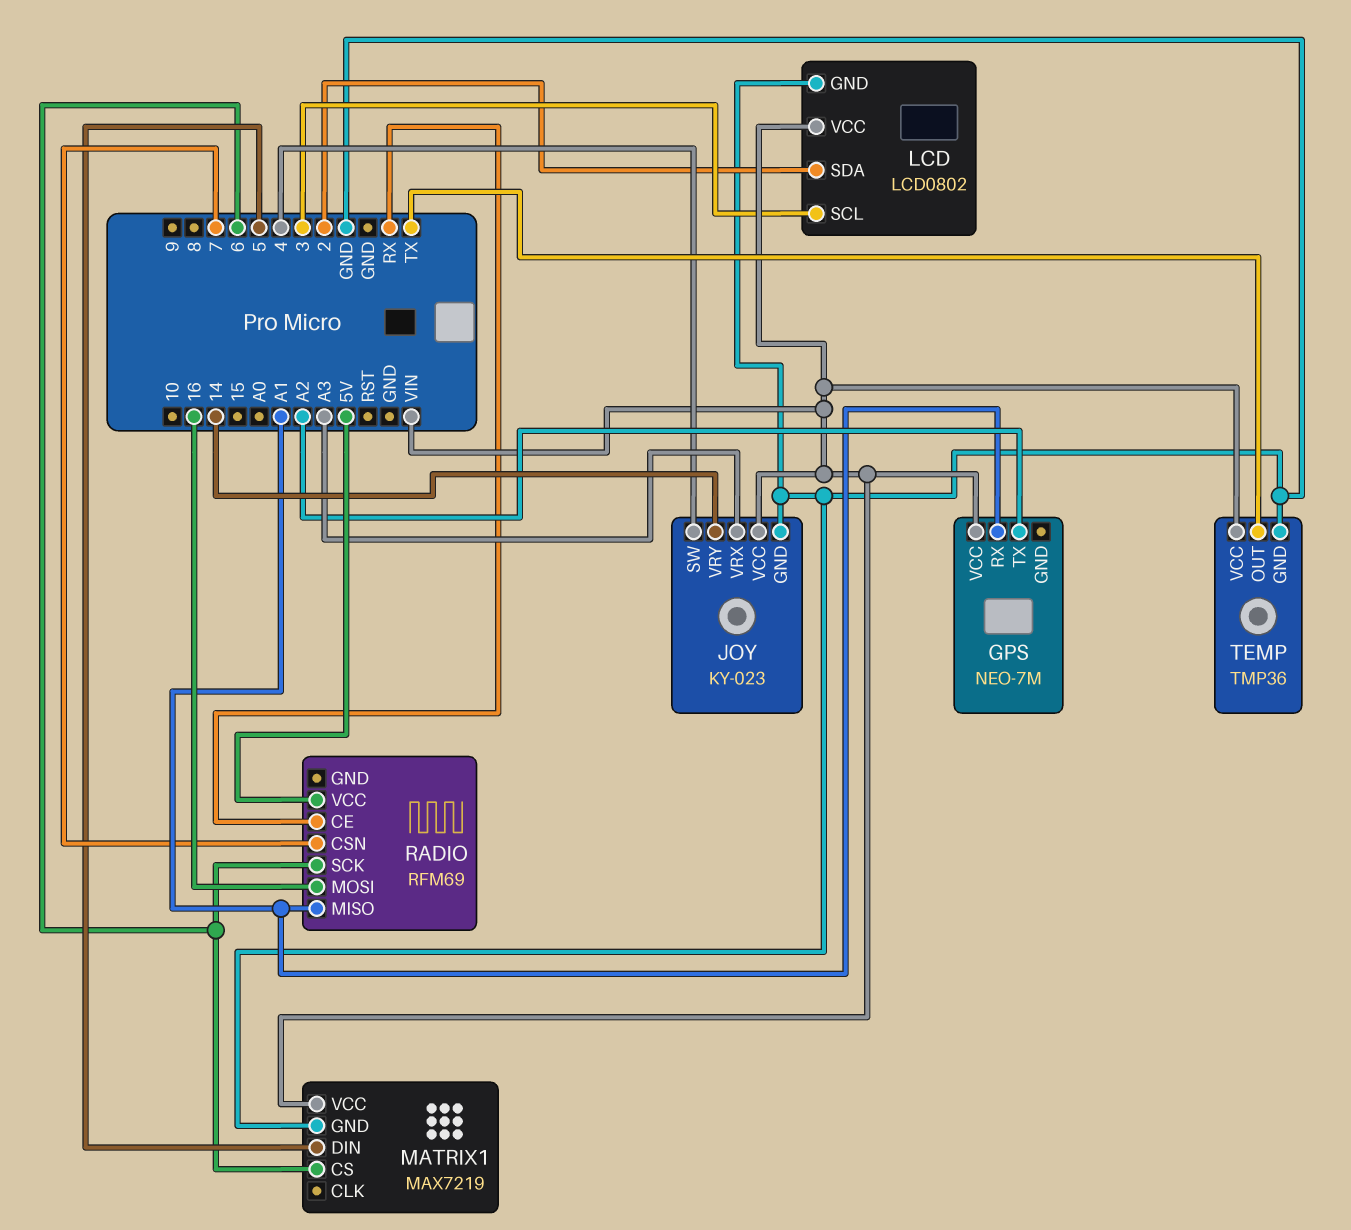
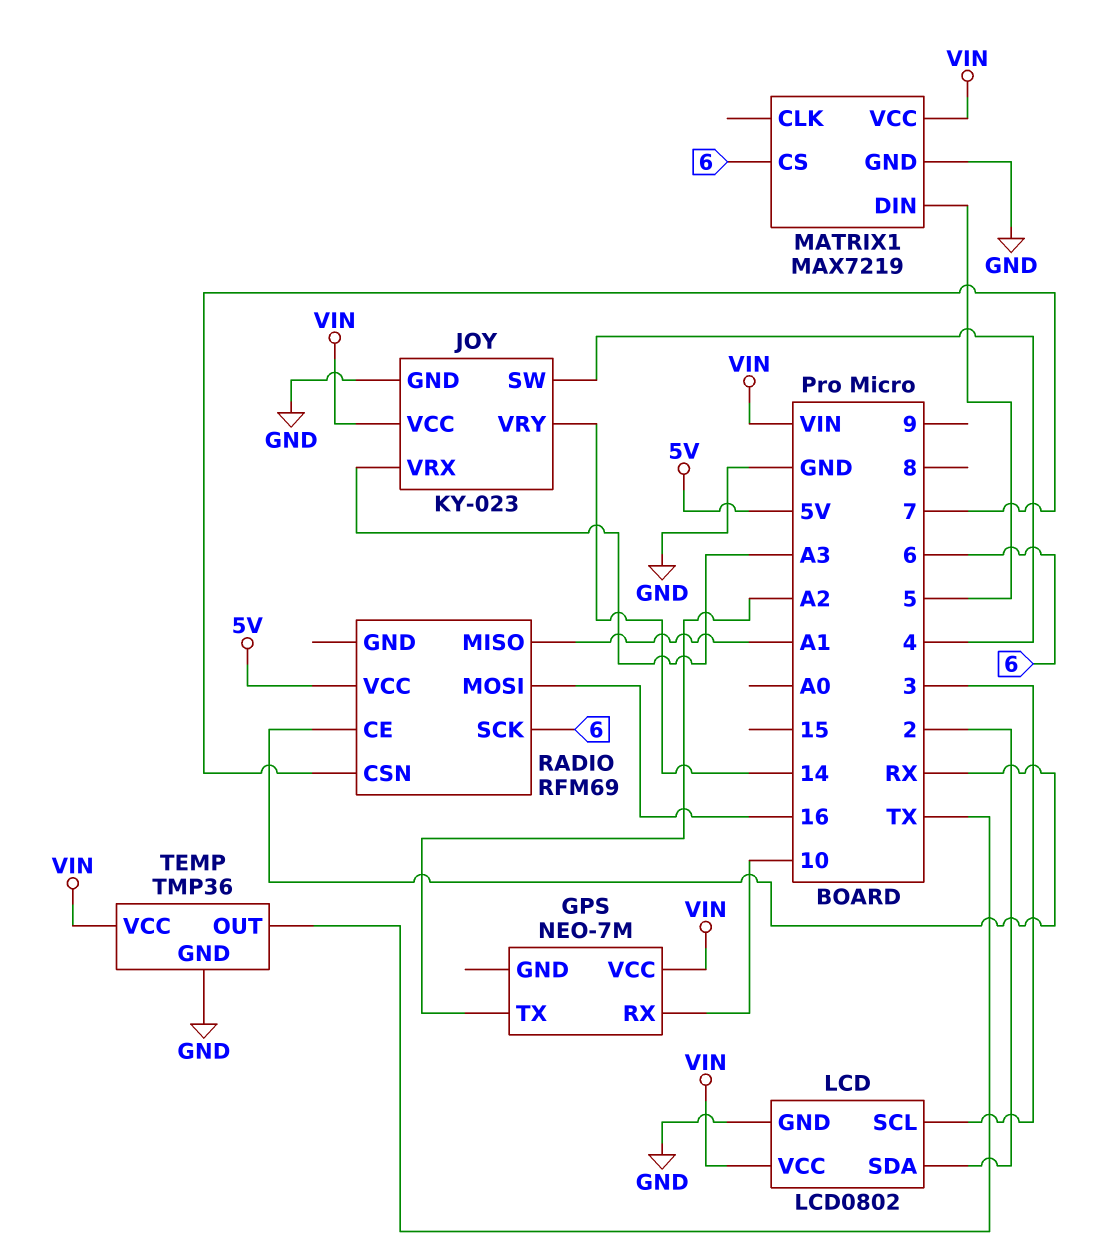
GPS pin RX: A1 -> 10

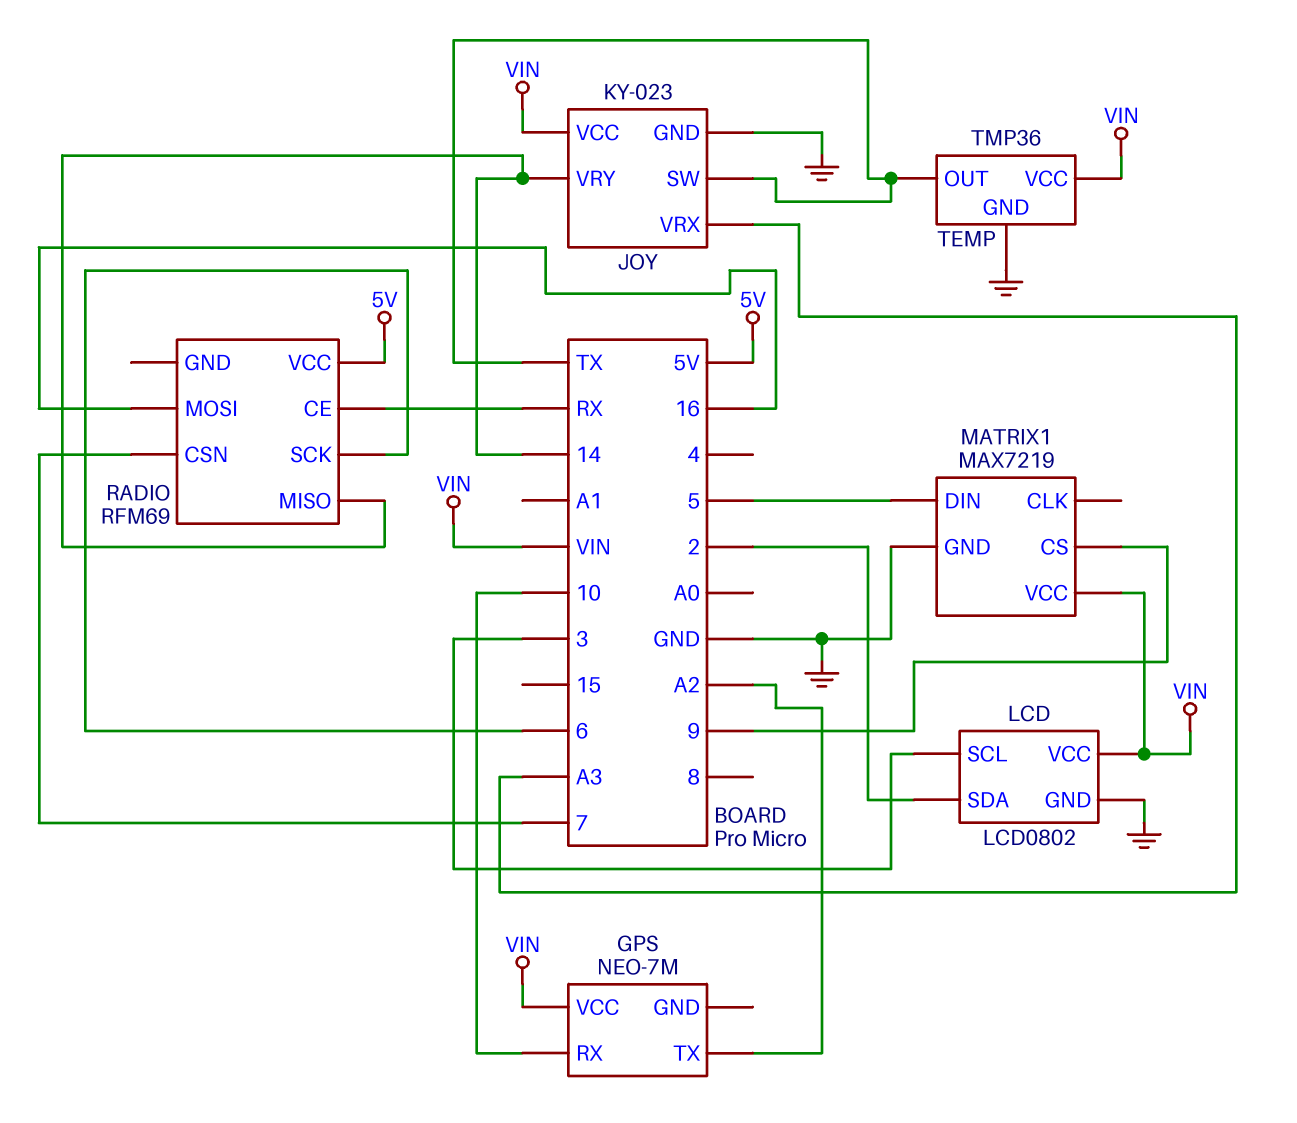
JOY pin SW: 4 -> TX
MATRIX1 pin CS: 6 -> 9
RADIO pin MISO: A1 -> 14

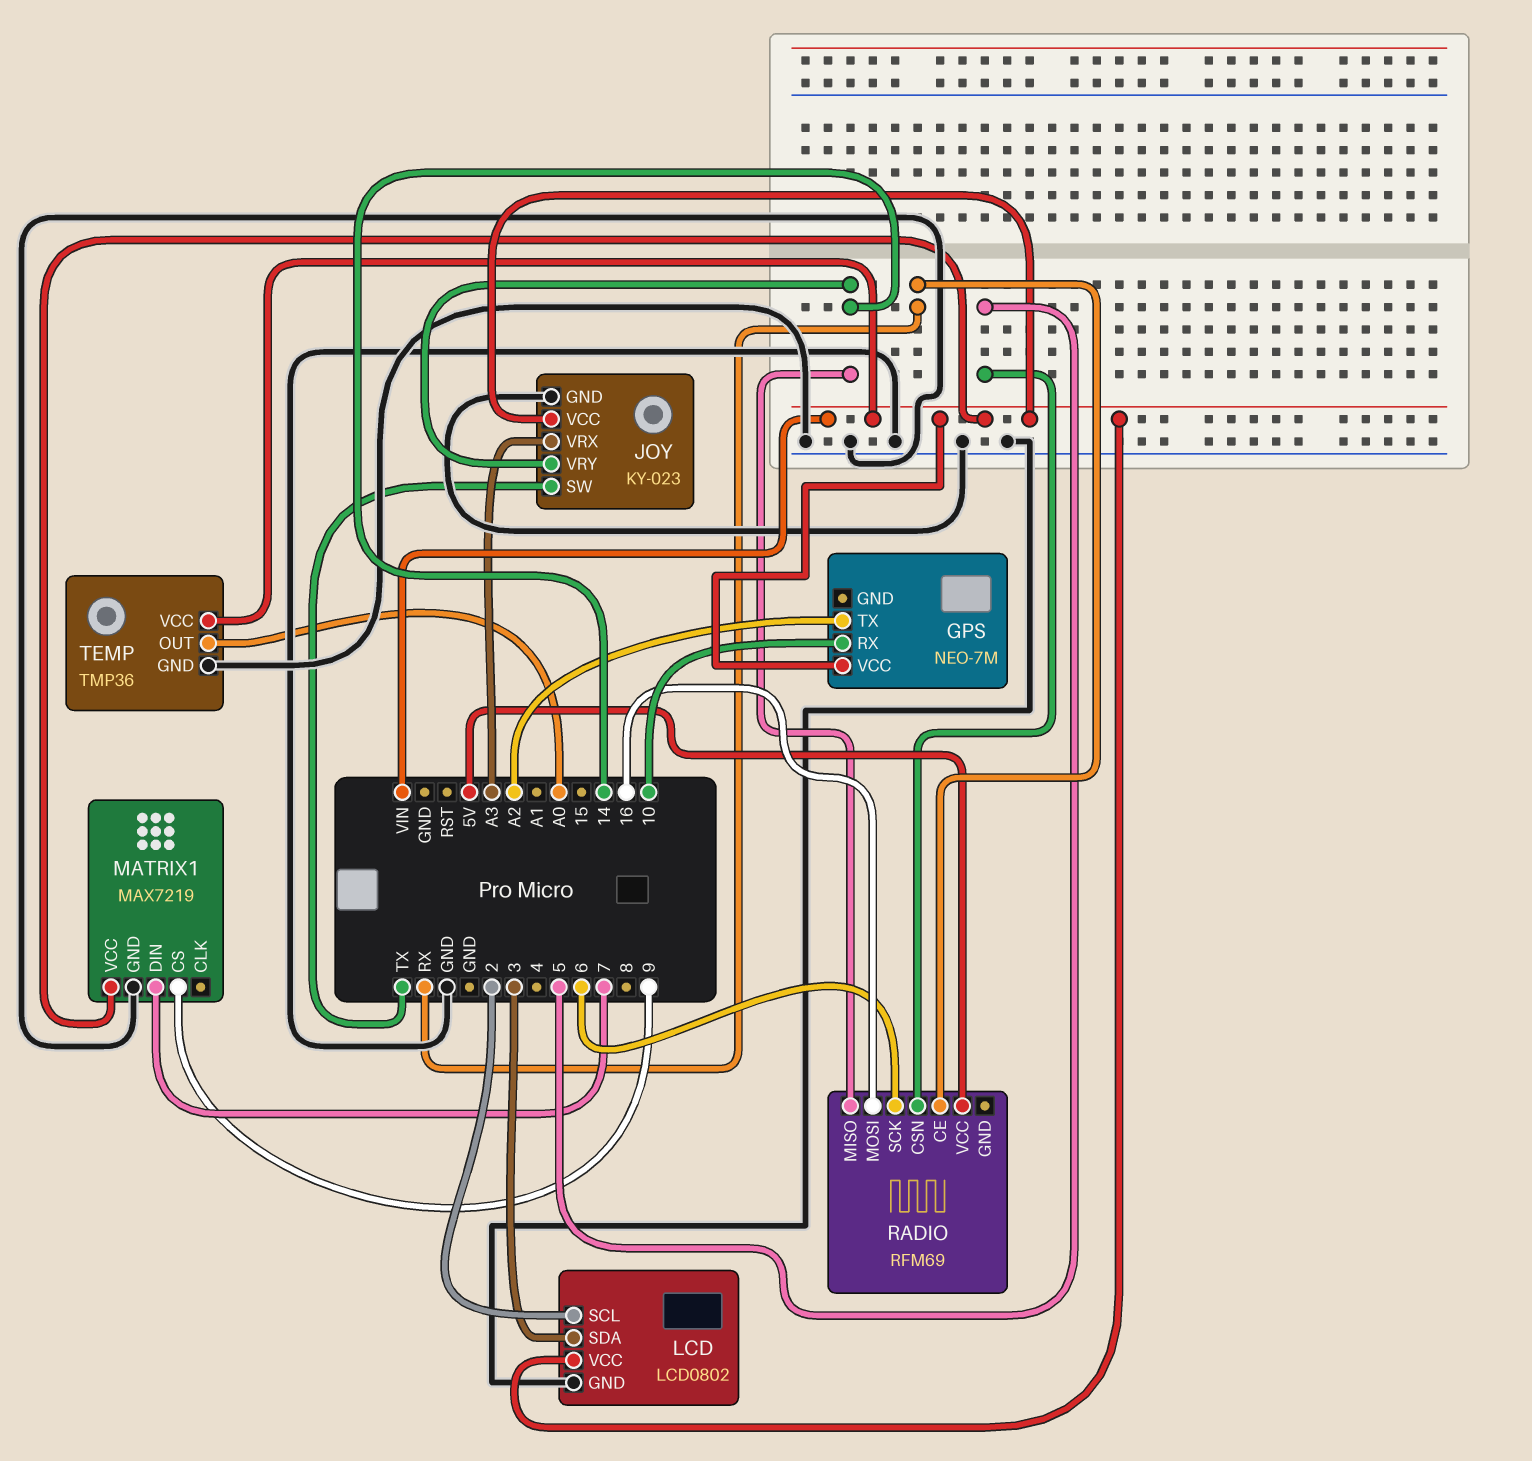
LCD pin SCL: 3 -> 2
LCD pin SDA: 2 -> 3
MATRIX1 pin DIN: 5 -> 7
RADIO pin CSN: 7 -> 5
TEMP pin OUT: TX -> A0

